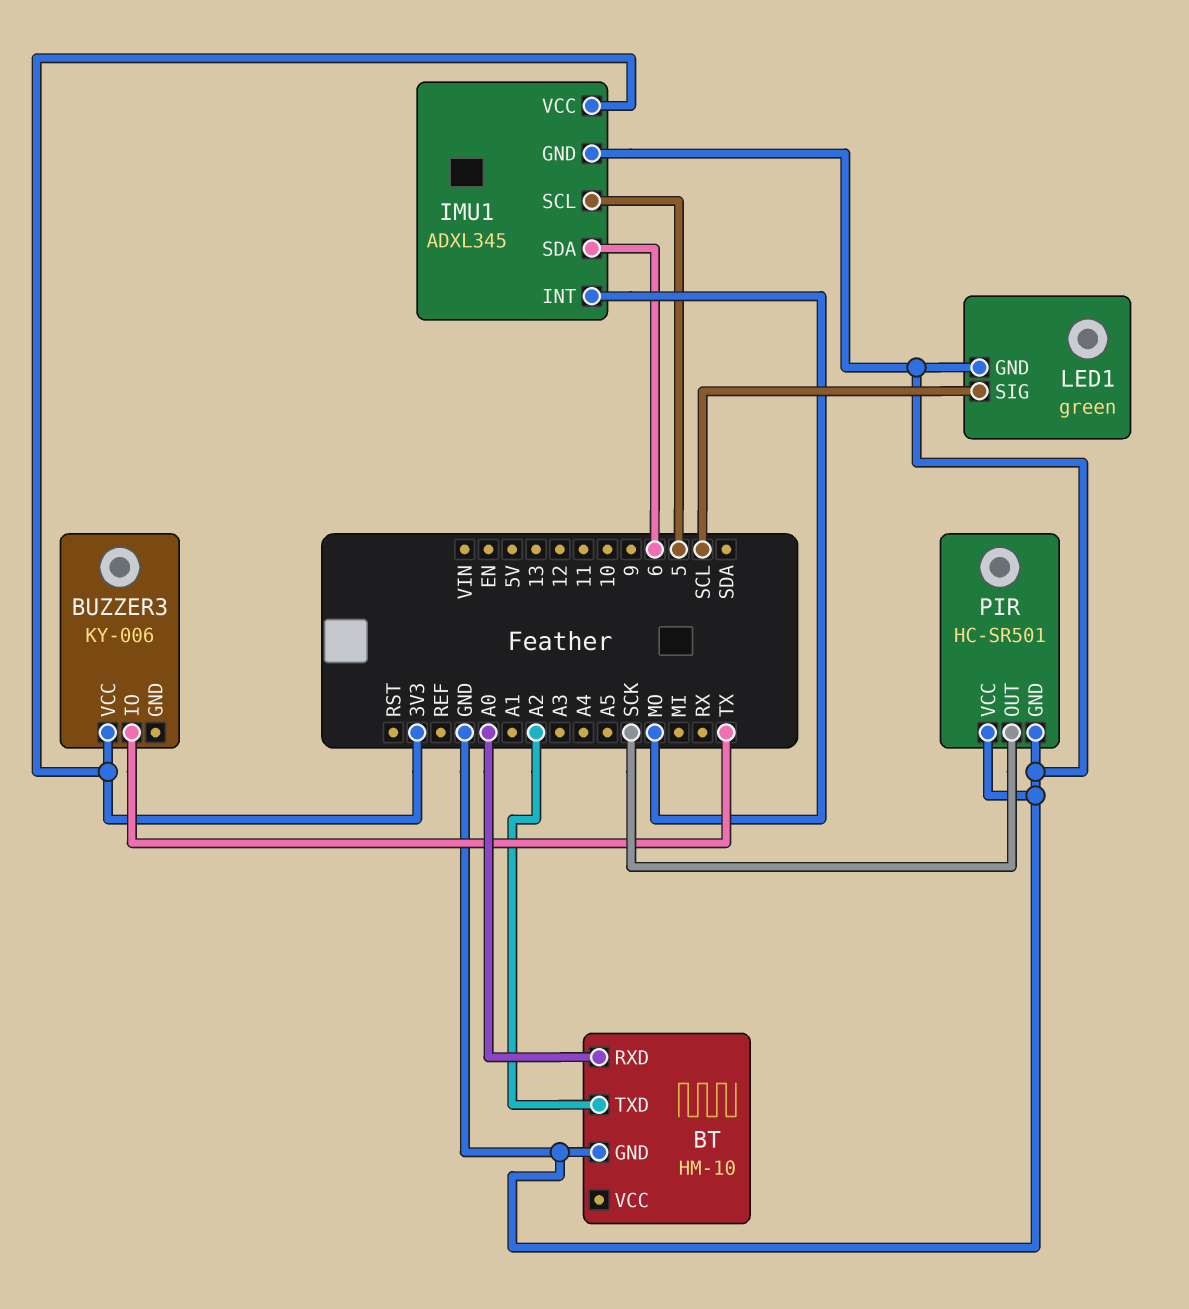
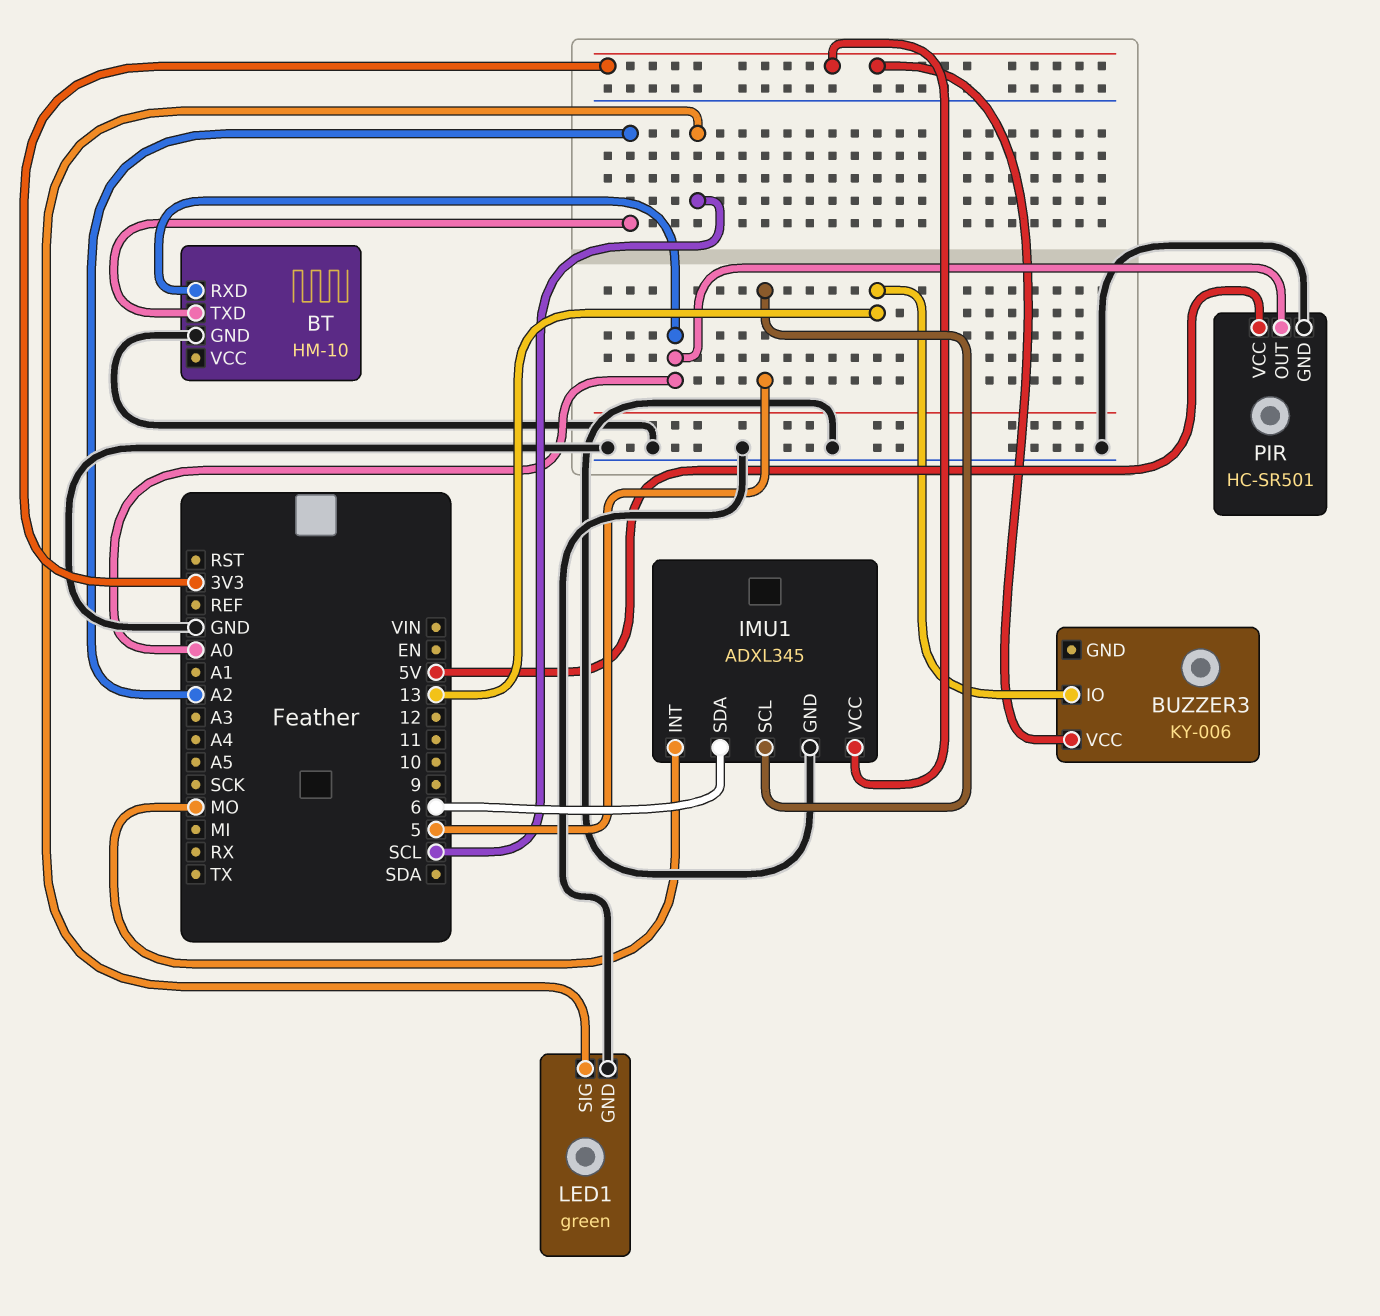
BUZZER3 pin IO: TX -> 13
PIR pin OUT: SCK -> A0
PIR pin VCC: GND -> 5V

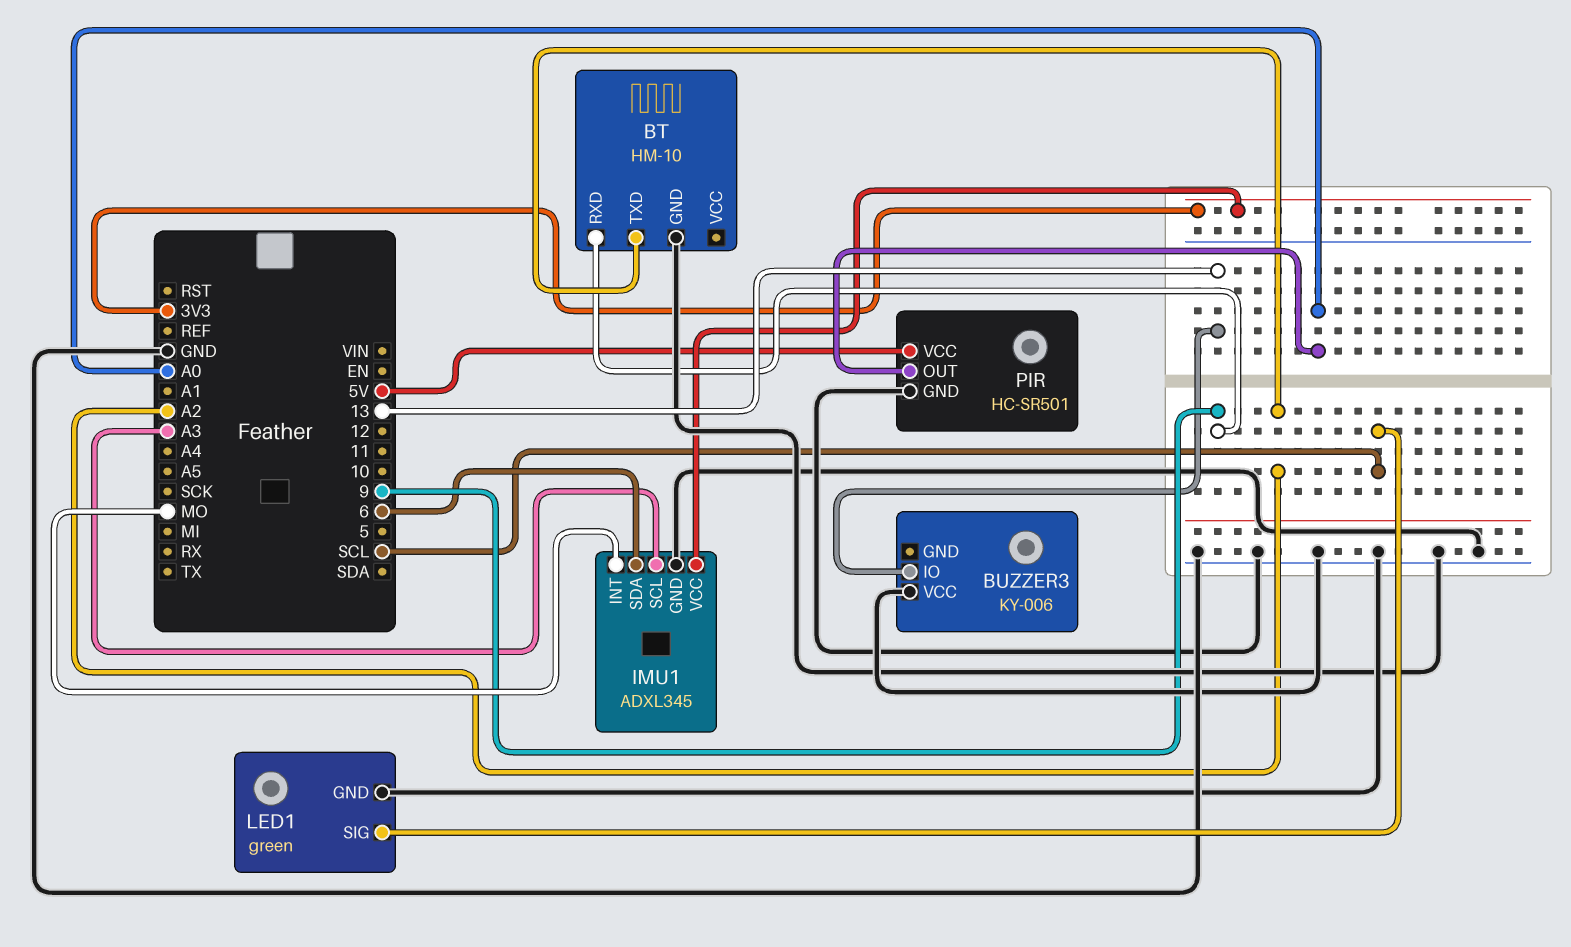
BT pin RXD: A0 -> 9
BUZZER3 pin VCC: 3V3 -> GND
IMU1 pin SCL: 5 -> A3

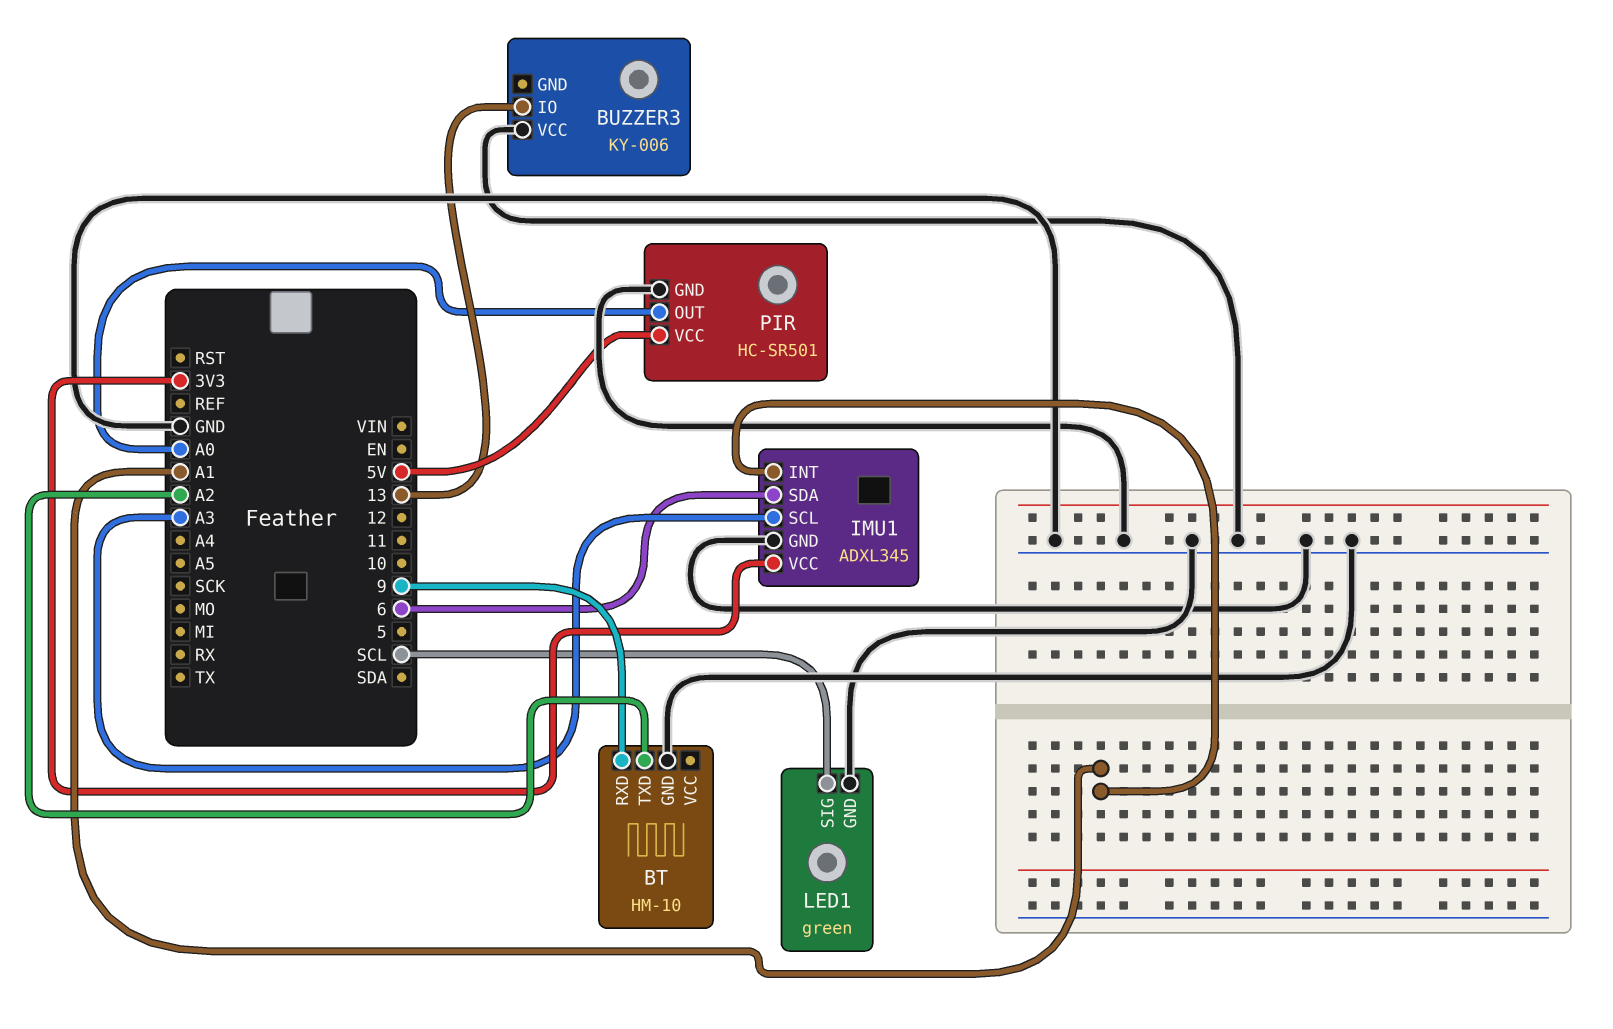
IMU1 pin INT: MO -> A1

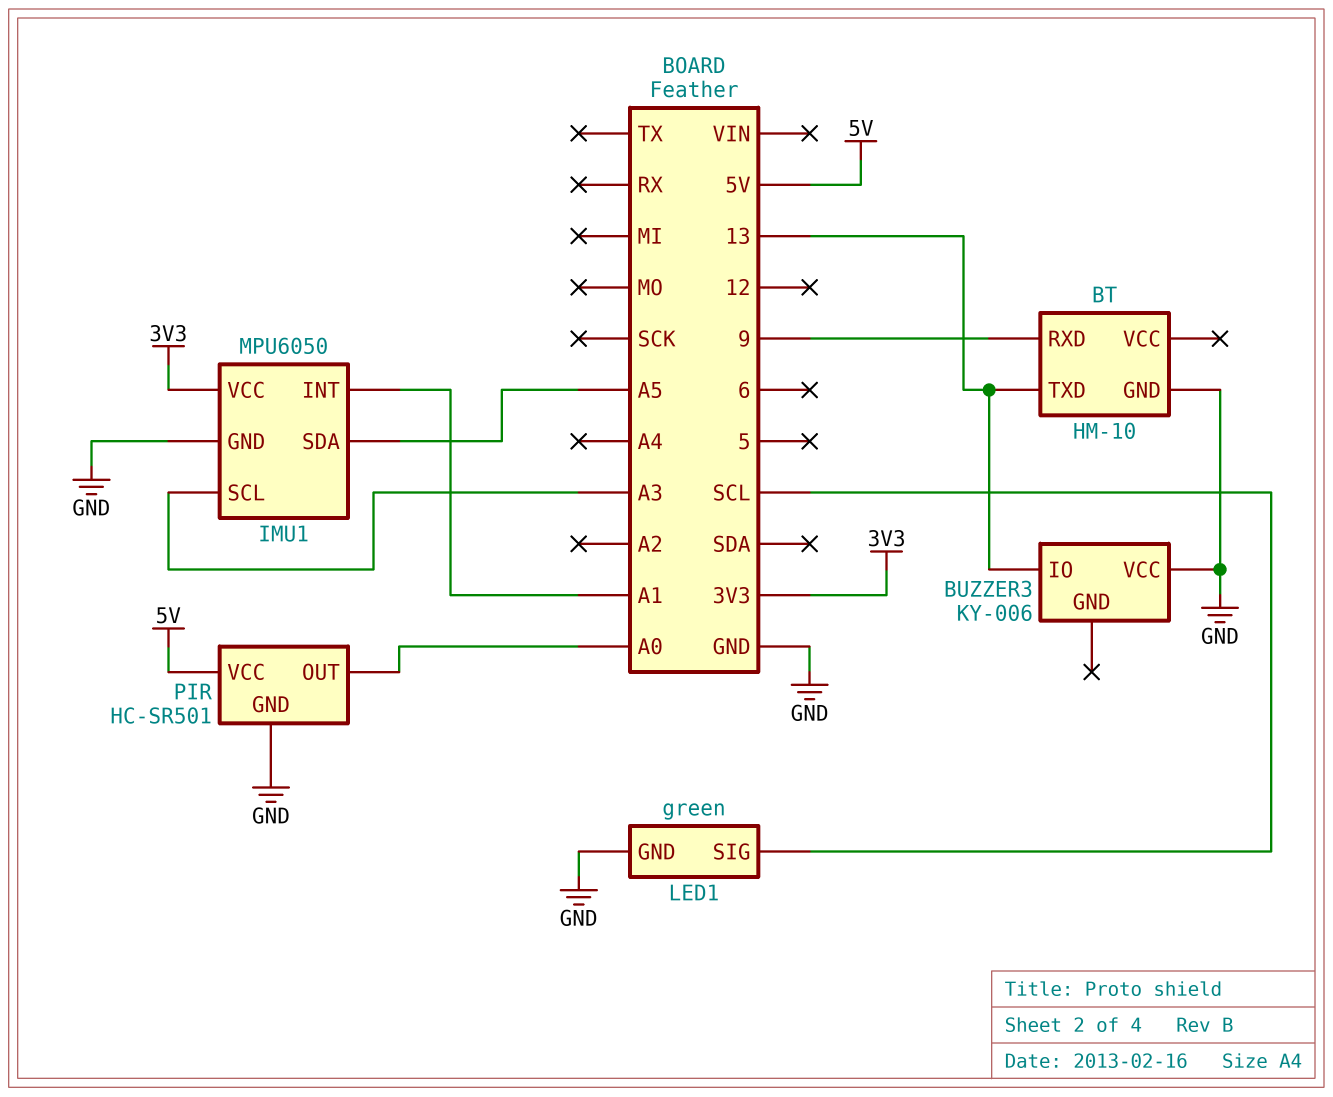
BT pin TXD: A2 -> 13
IMU1: ADXL345 -> MPU6050
IMU1 pin SDA: 6 -> A5

